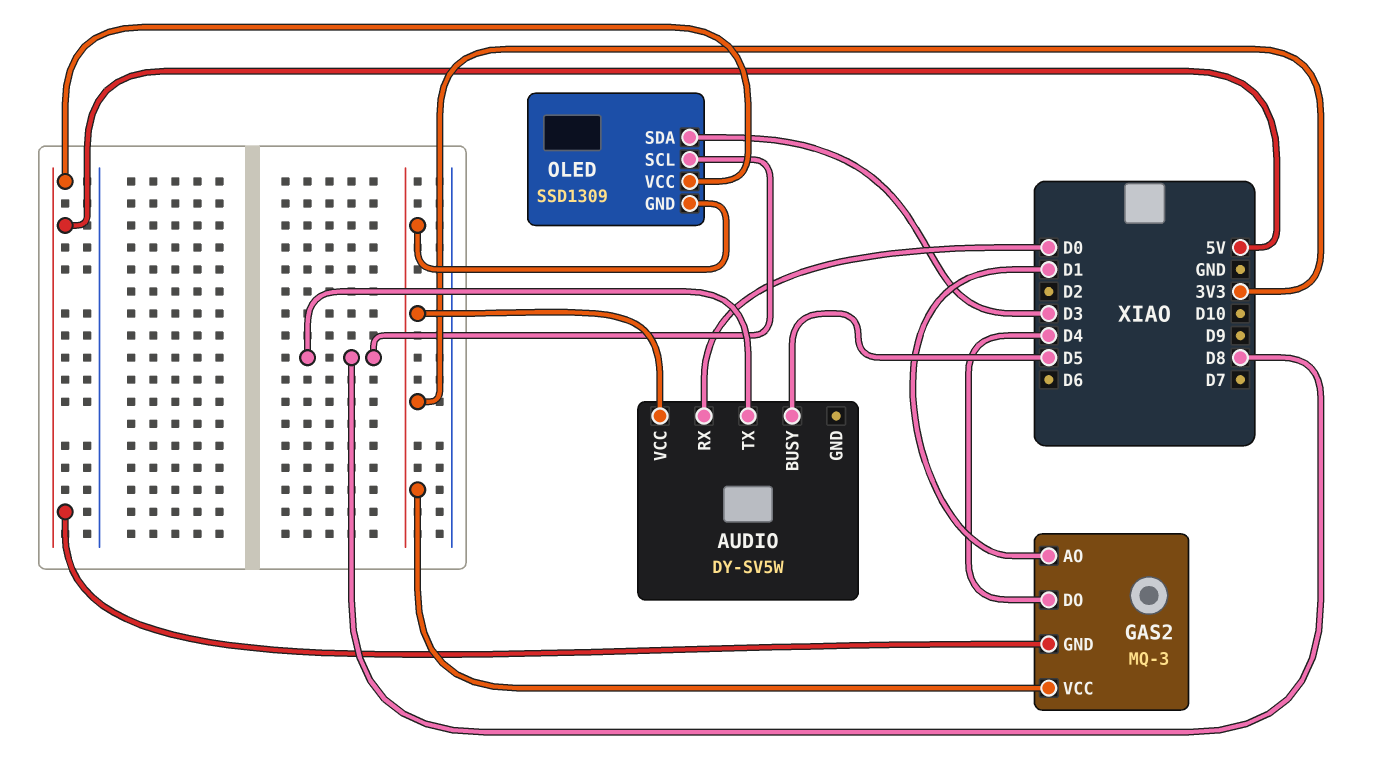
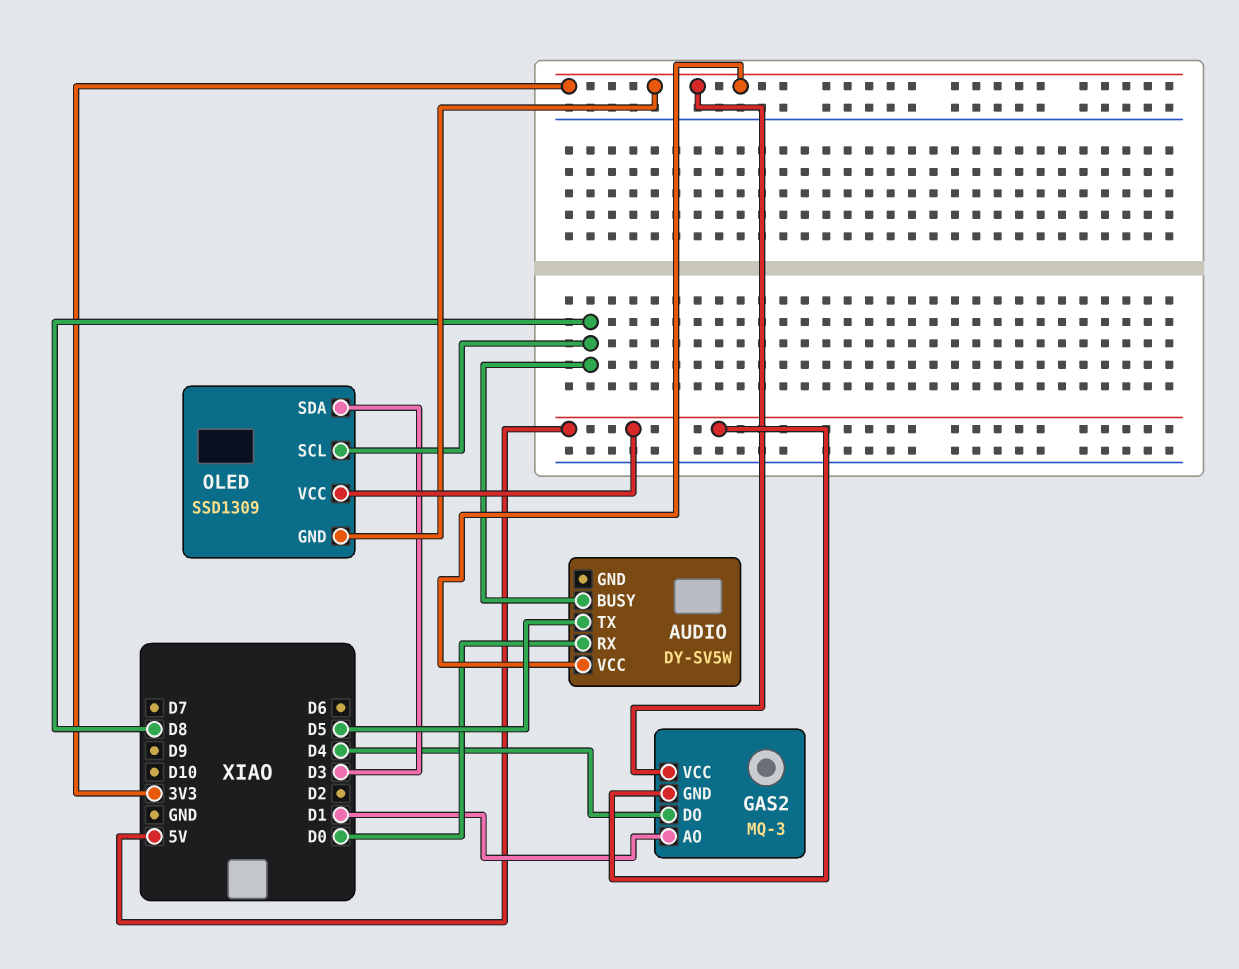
AUDIO pin BUSY: D5 -> D8
AUDIO pin TX: D8 -> D5

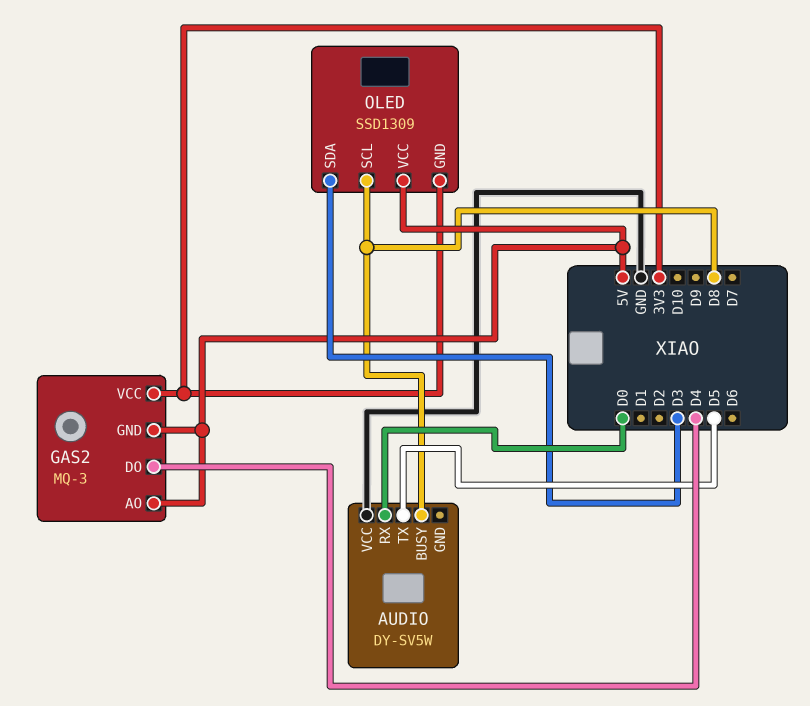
AUDIO pin VCC: 3V3 -> GND
GAS2 pin AO: D1 -> 5V

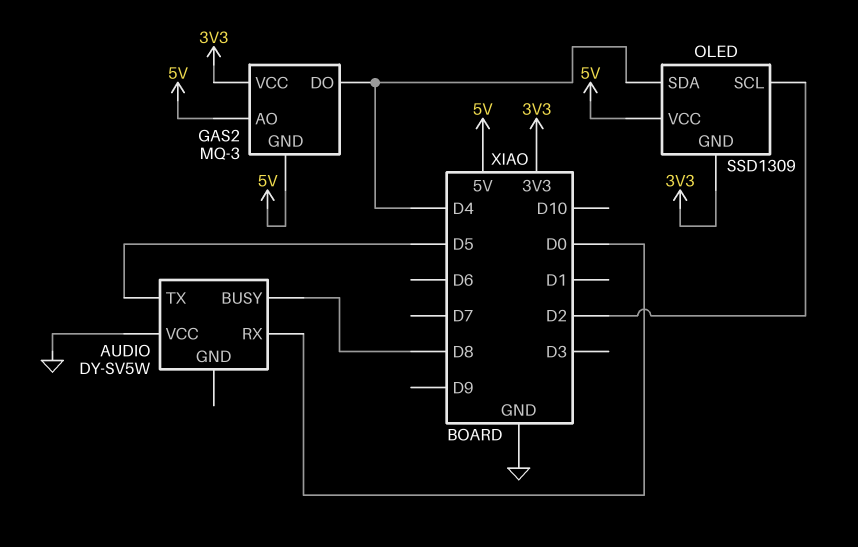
OLED pin SCL: D8 -> D2
OLED pin SDA: D3 -> D4

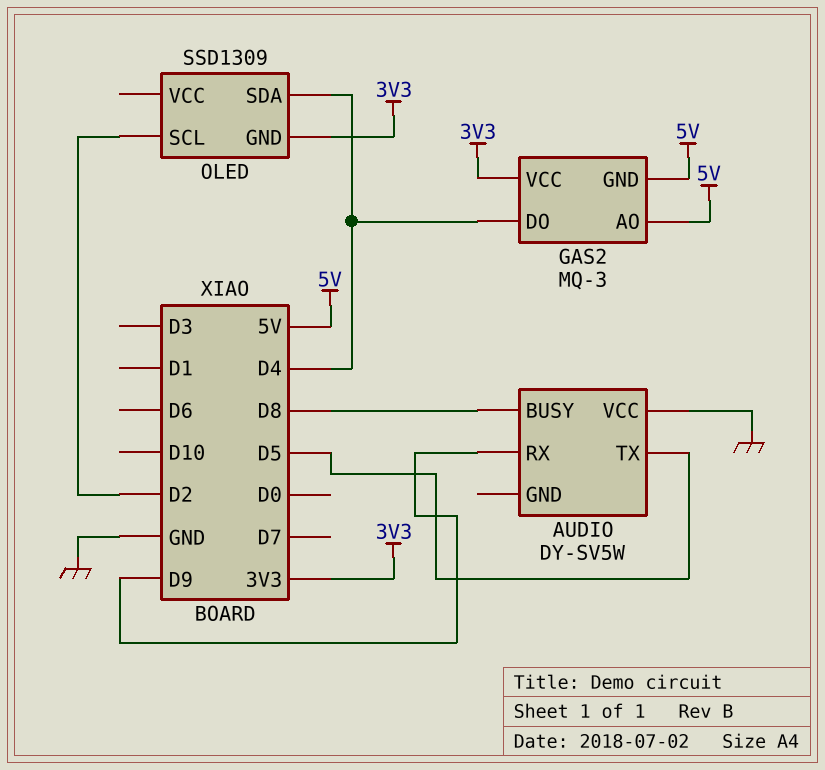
AUDIO pin RX: D0 -> D9
OLED pin VCC: 5V -> none

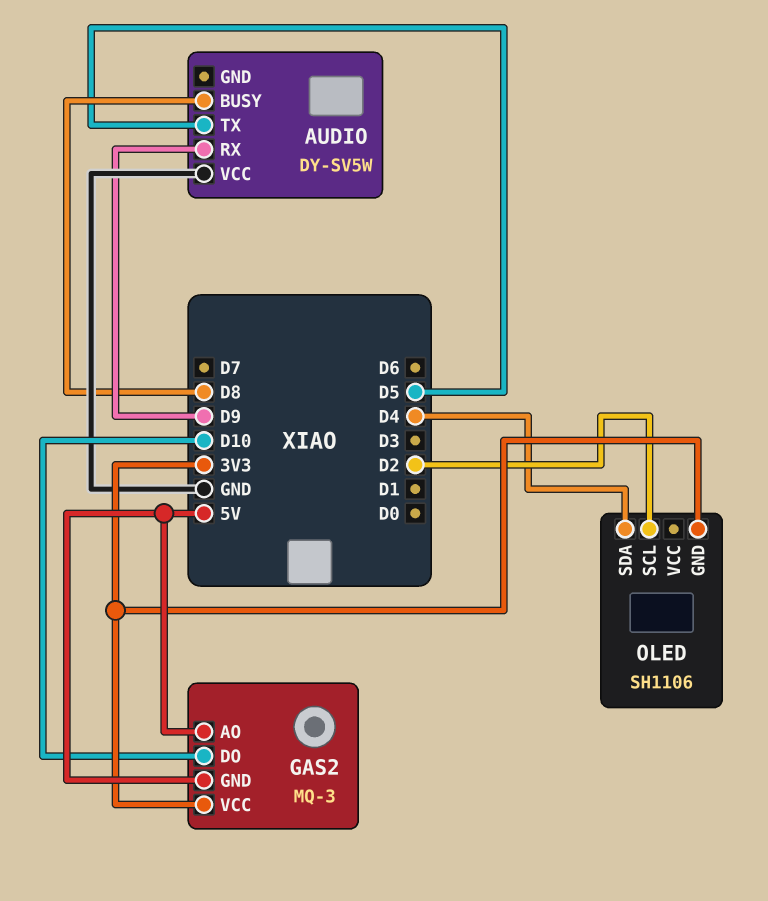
GAS2 pin DO: D4 -> D10
OLED: SSD1309 -> SH1106

